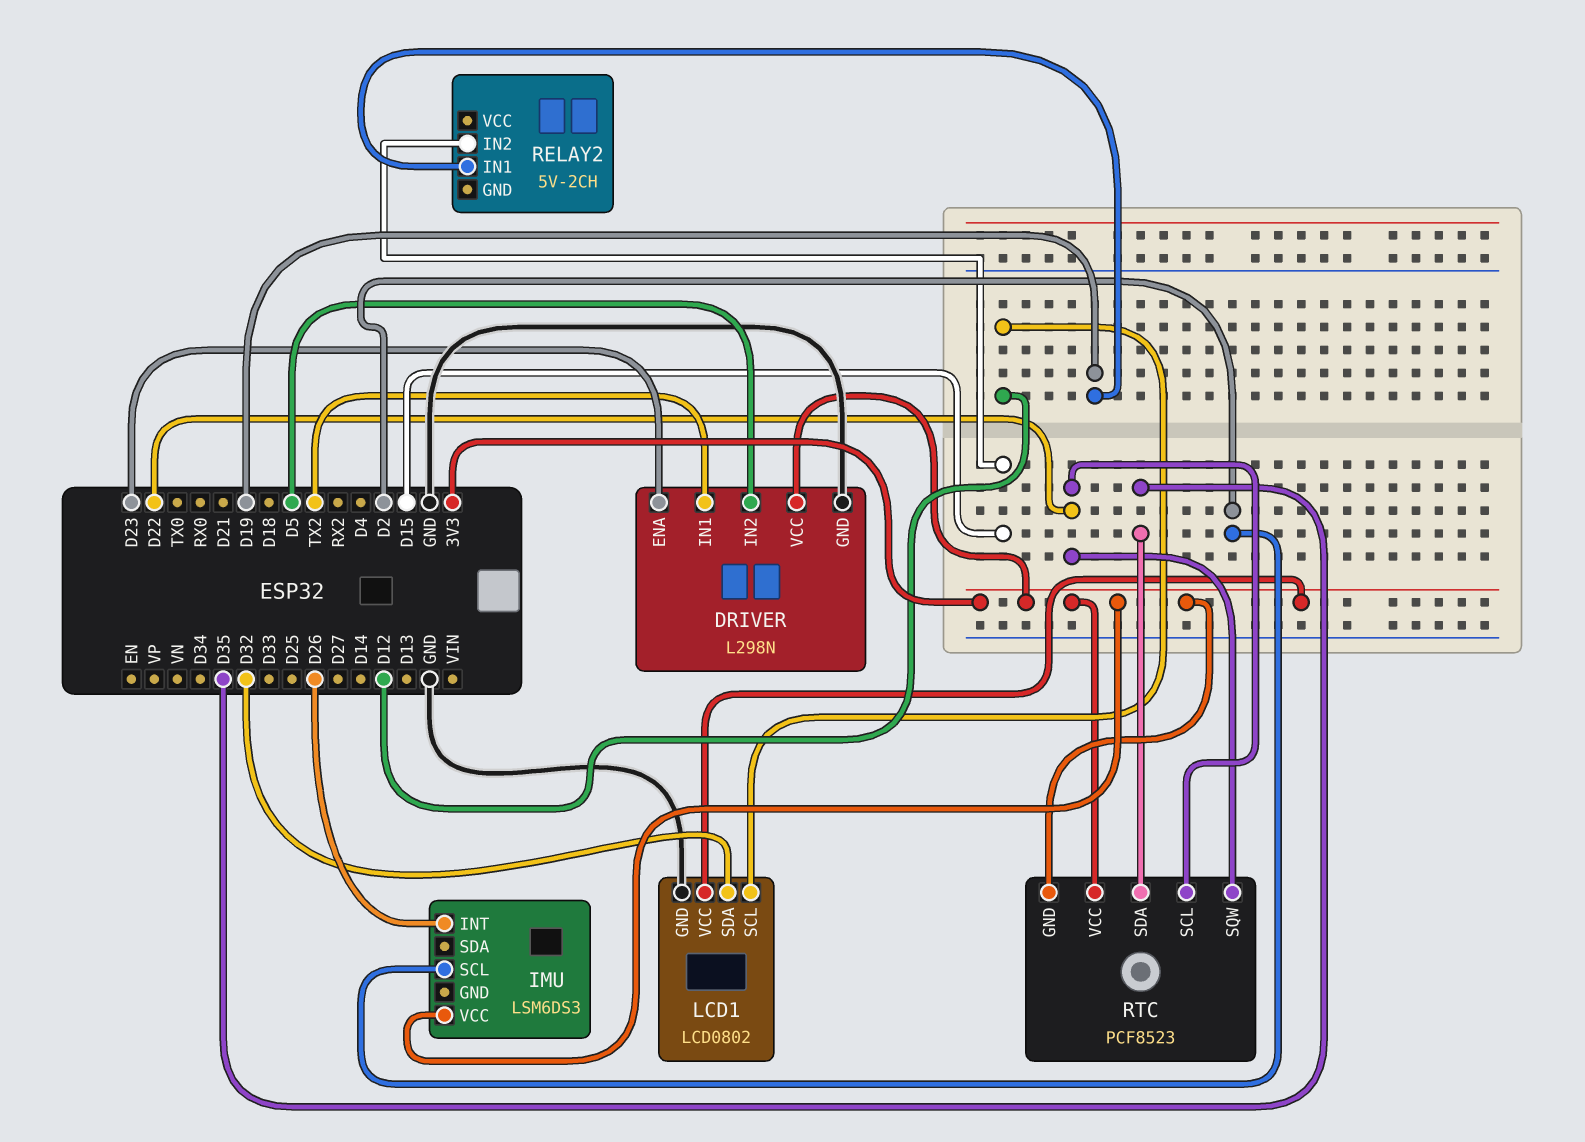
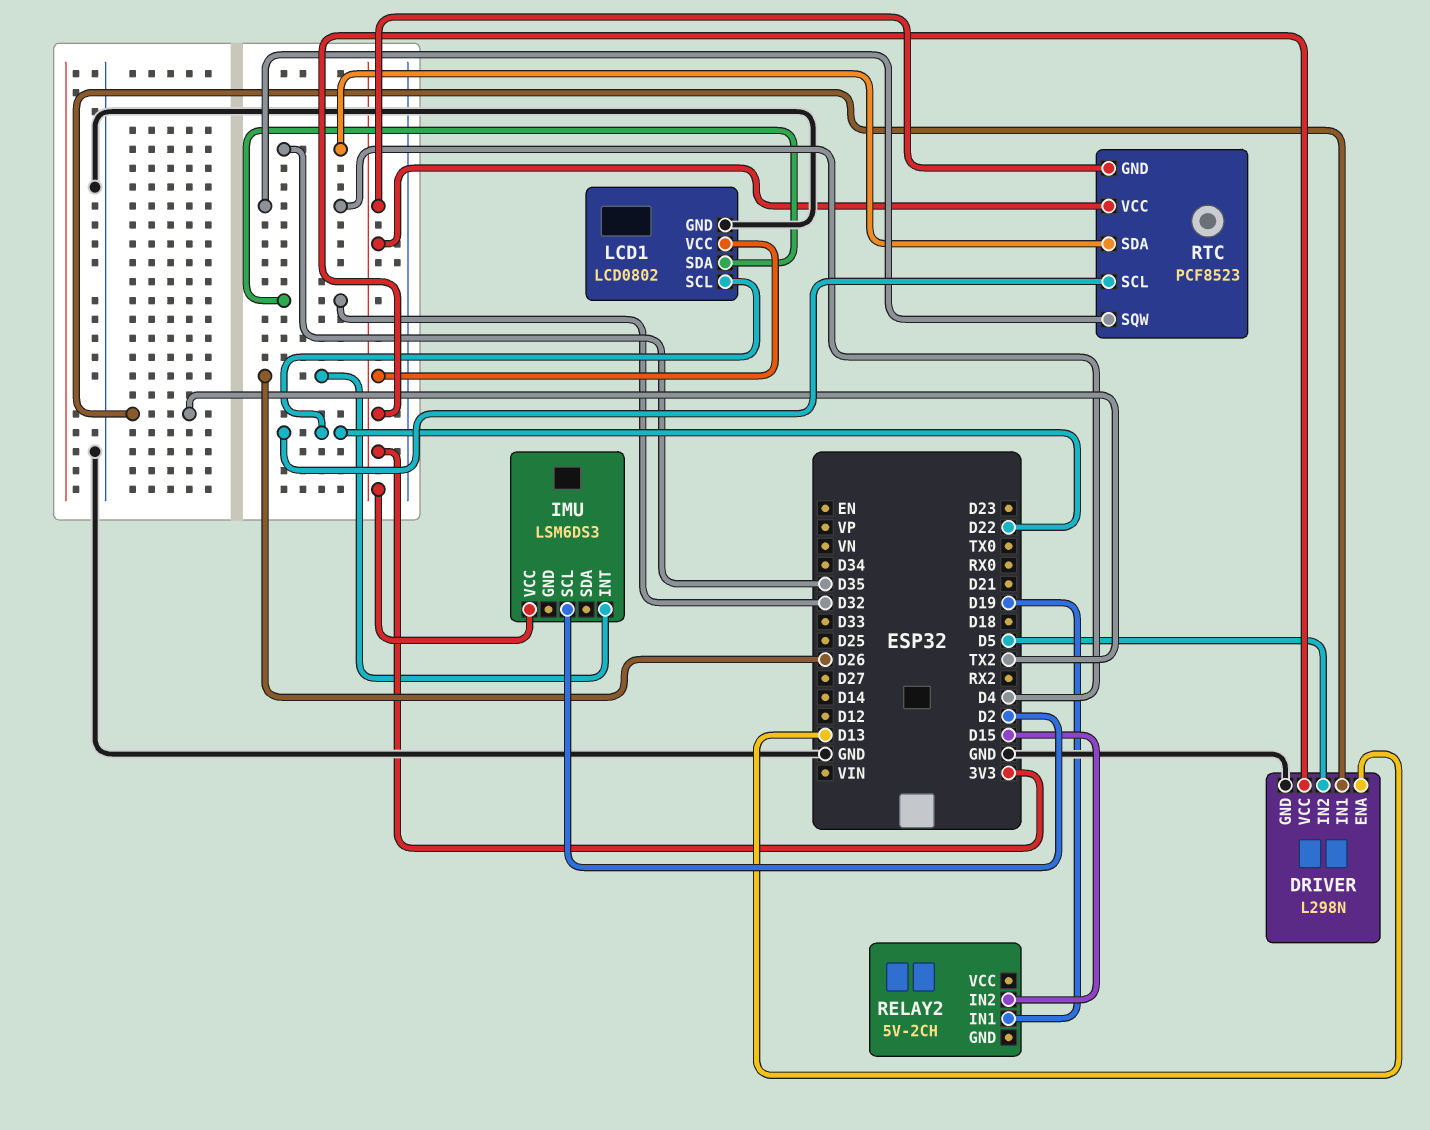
DRIVER pin ENA: D23 -> D13
LCD1 pin SCL: D12 -> D22
RTC pin SQW: D22 -> D4

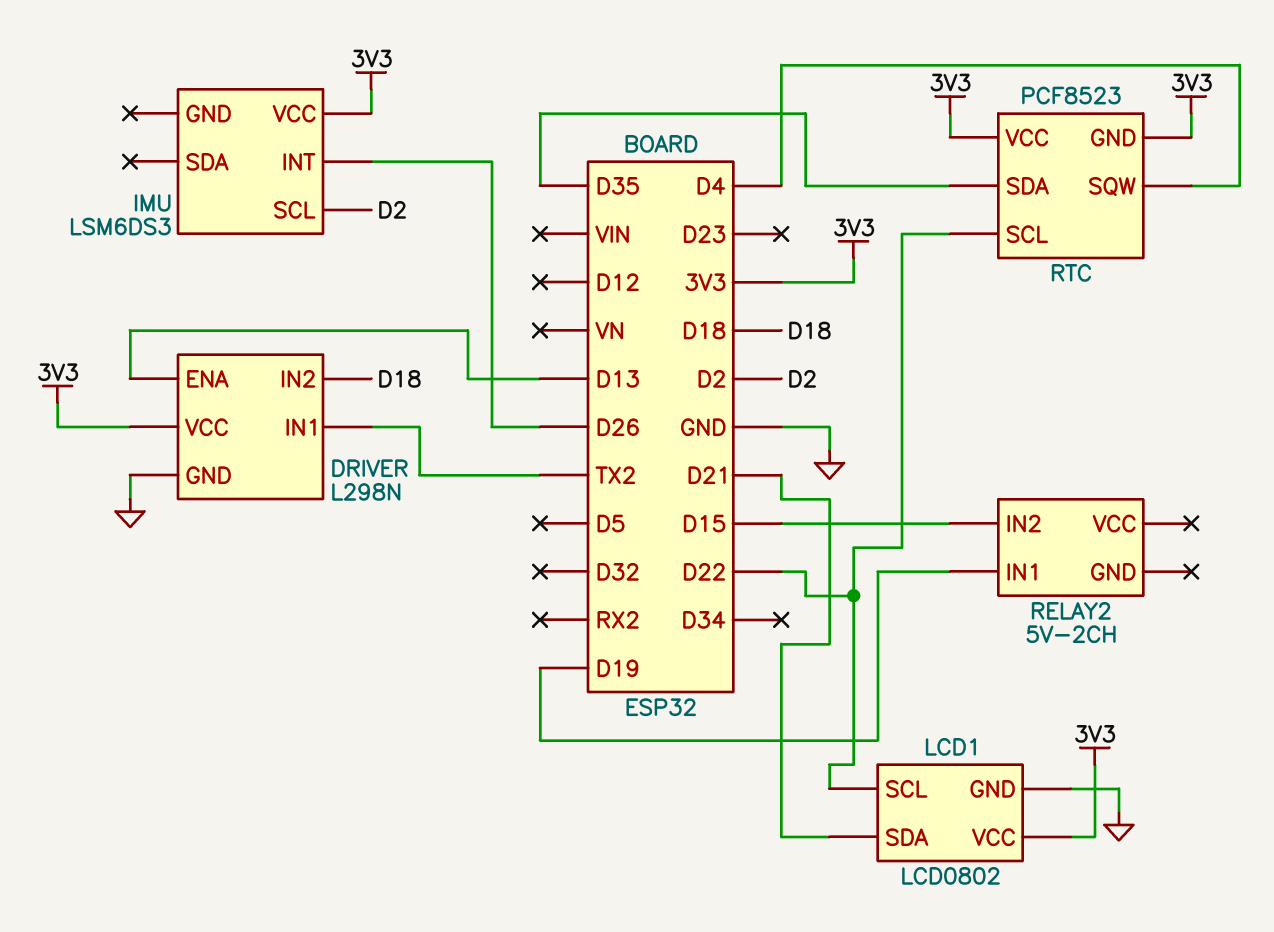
DRIVER pin IN2: D5 -> D18
LCD1 pin SDA: D32 -> D21

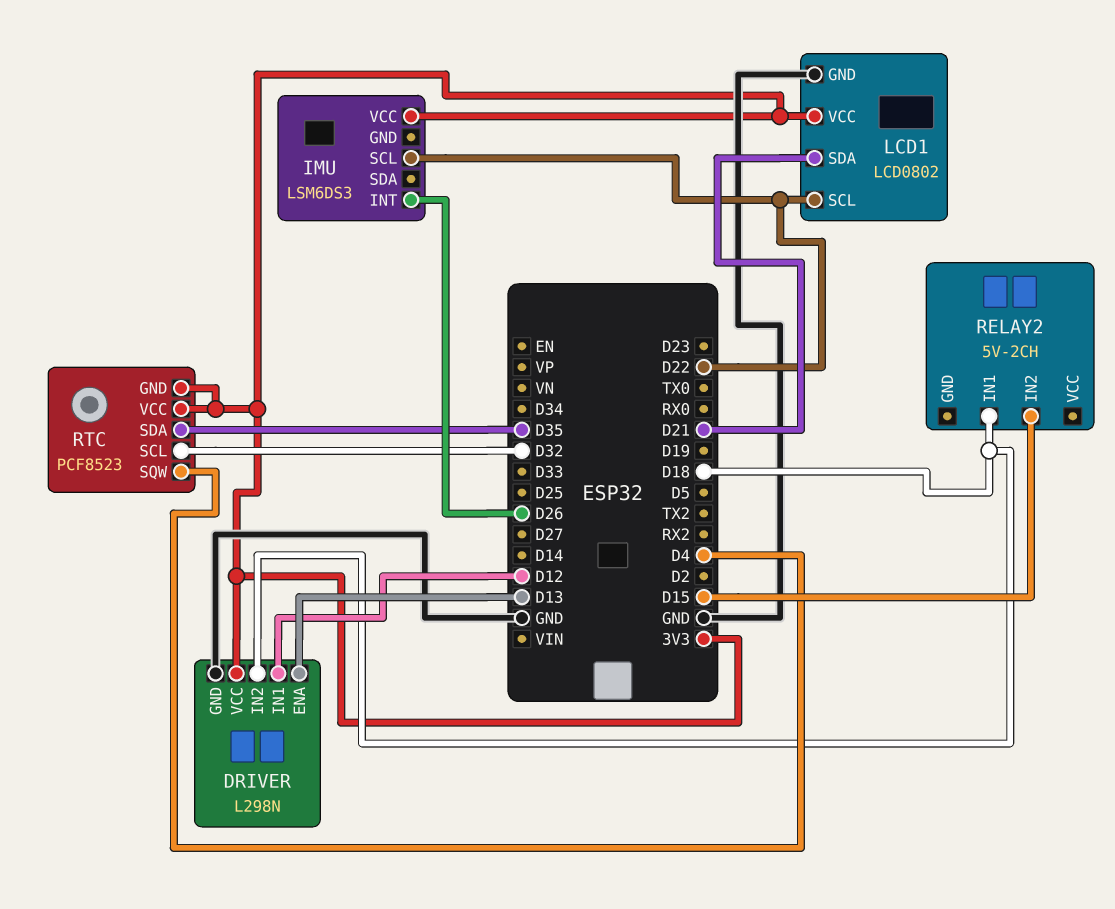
DRIVER pin IN1: TX2 -> D12
IMU pin SCL: D2 -> D22
RELAY2 pin IN1: D19 -> D18
RTC pin SCL: D22 -> D32

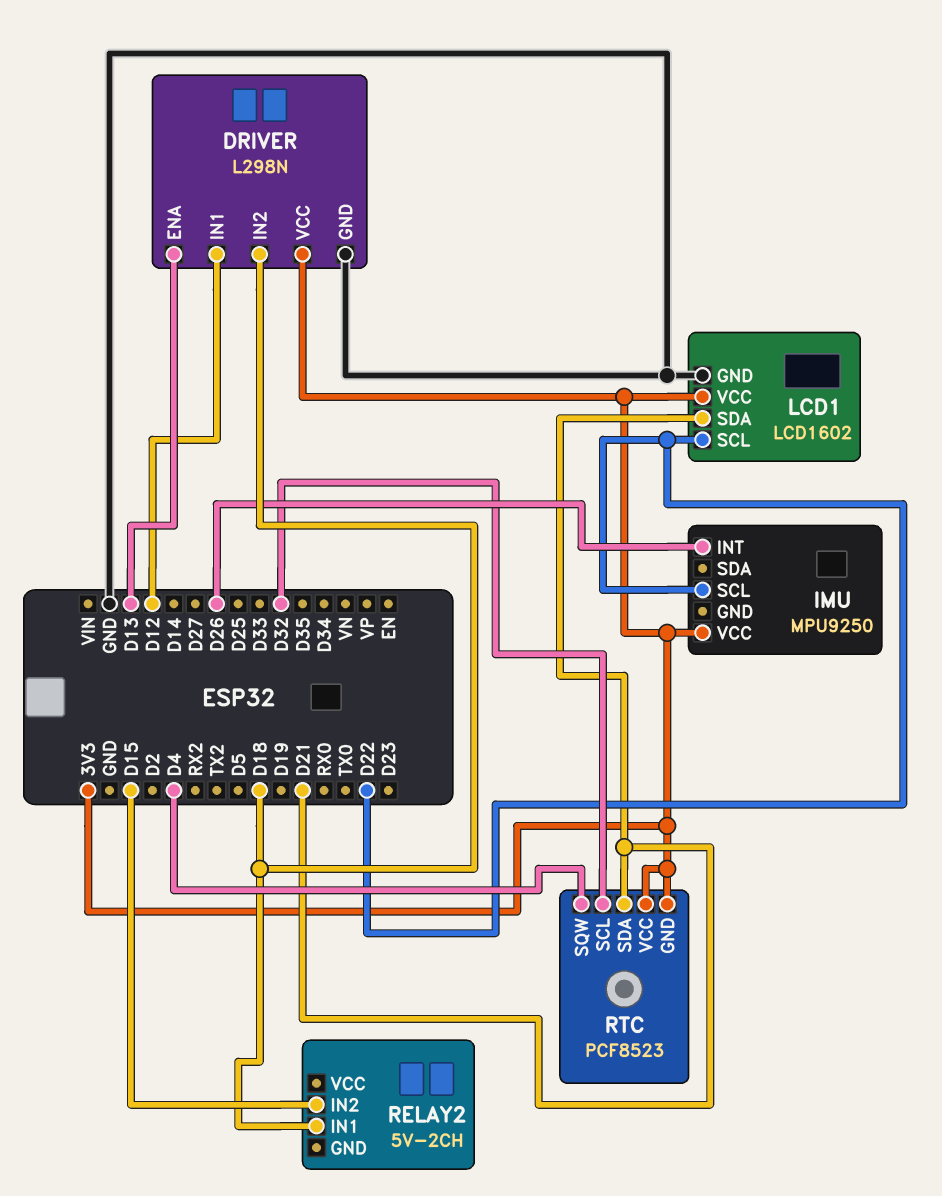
IMU: LSM6DS3 -> MPU9250
LCD1: LCD0802 -> LCD1602
RTC pin SDA: D35 -> D21

